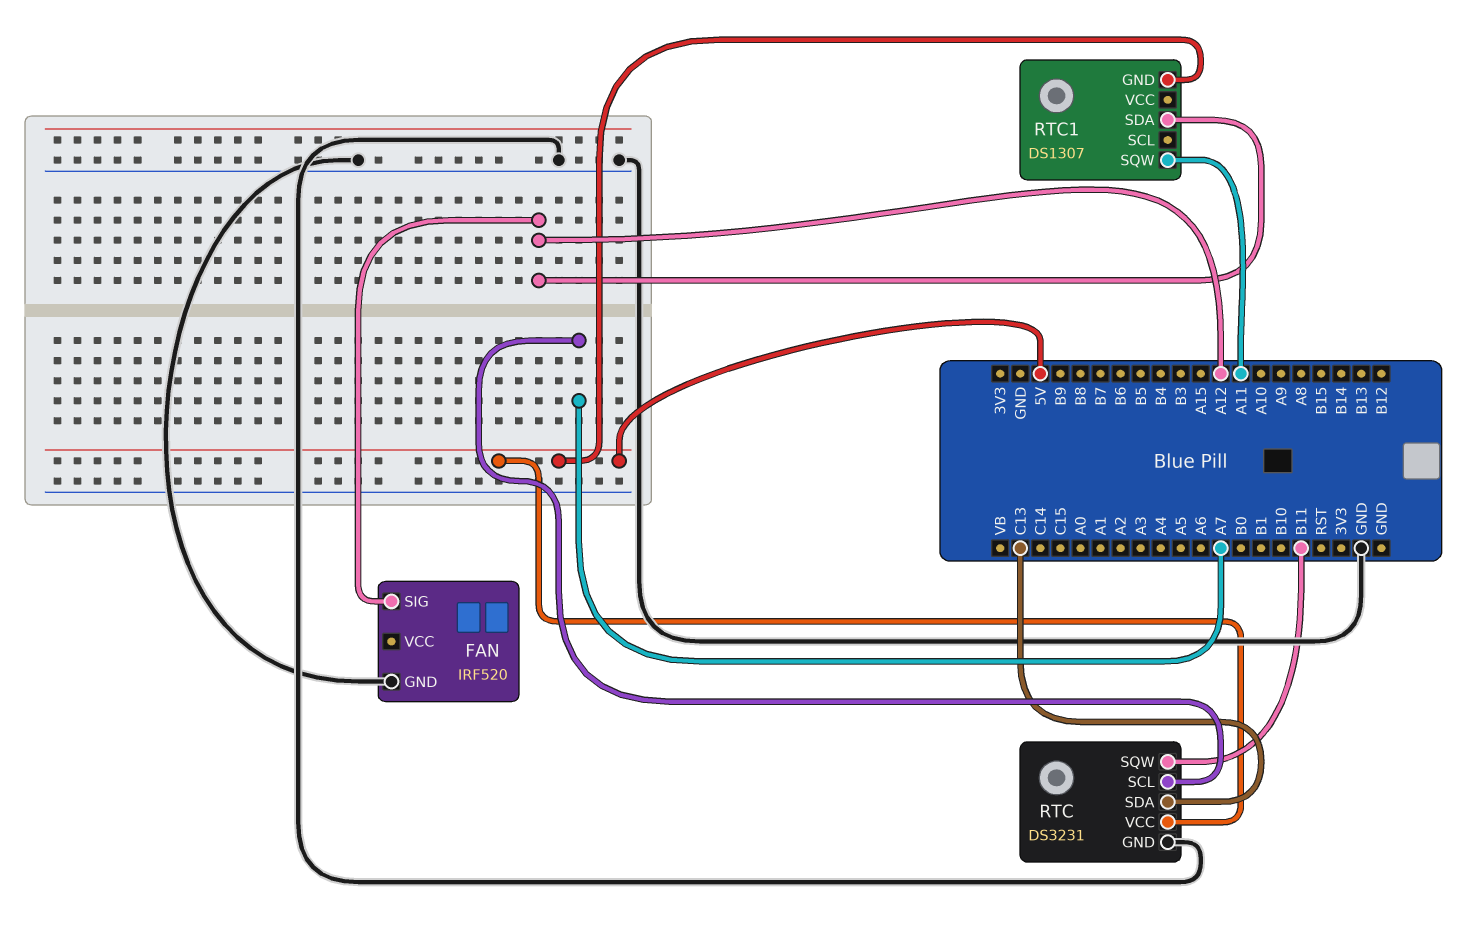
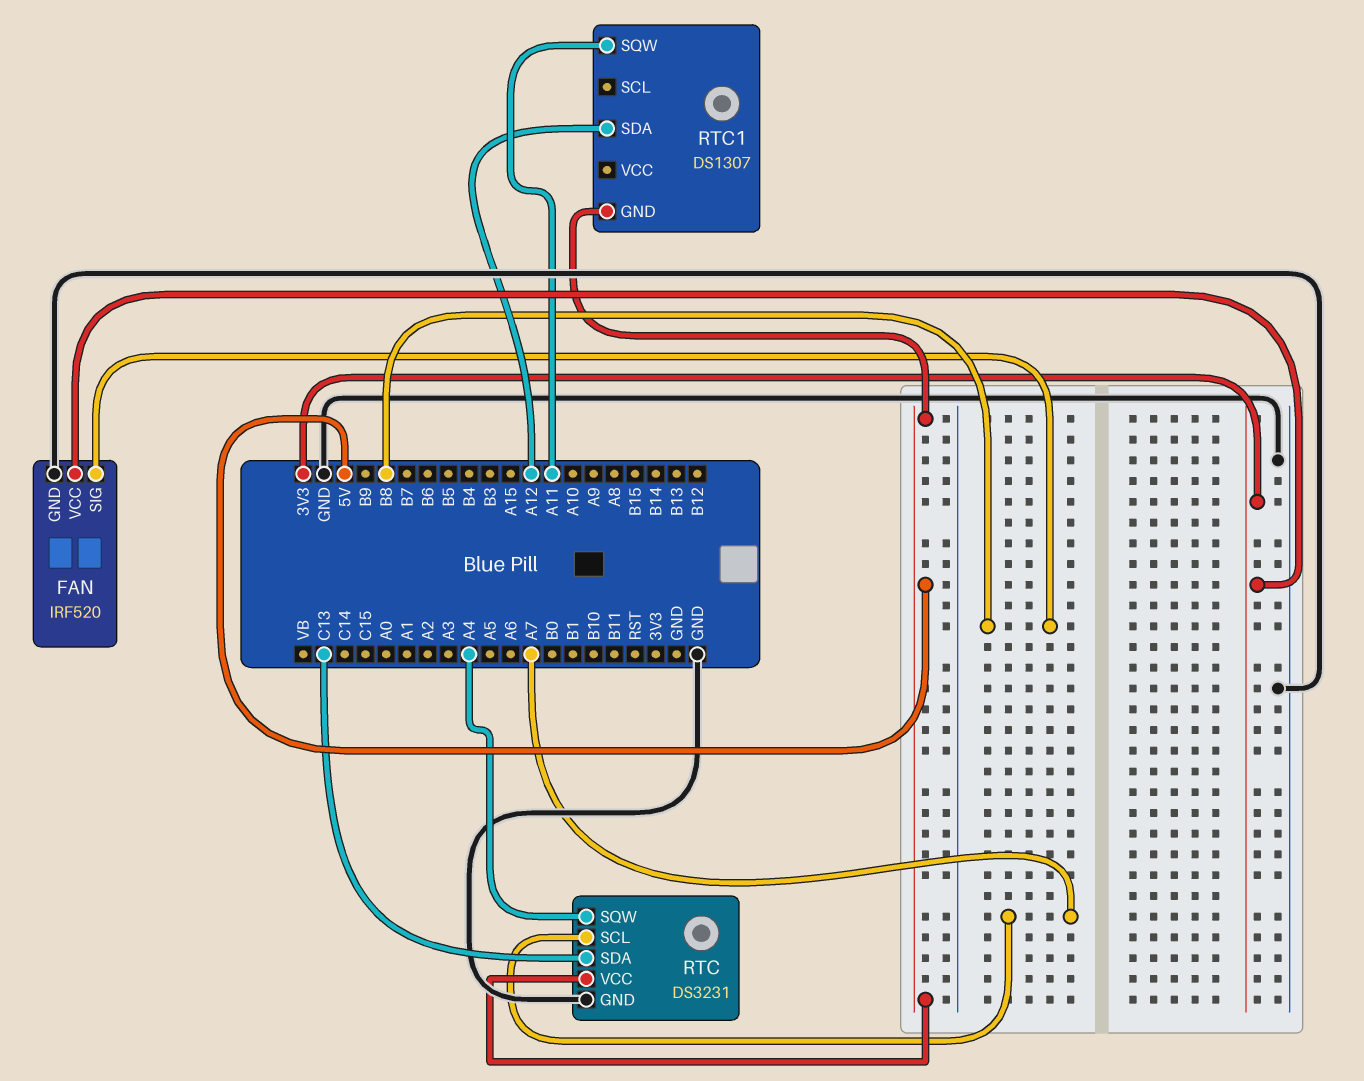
FAN pin SIG: A12 -> B8
FAN pin VCC: none -> 3V3
RTC pin SQW: B11 -> A4

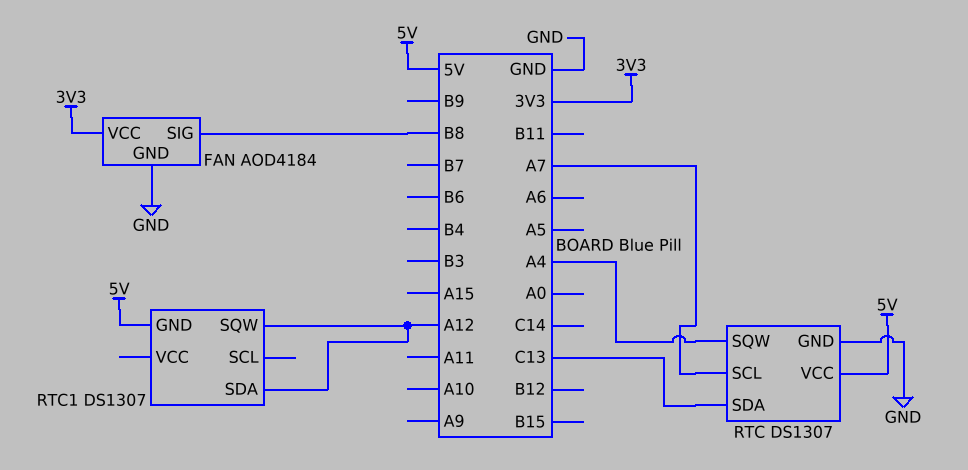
FAN: IRF520 -> AOD4184
RTC: DS3231 -> DS1307
RTC1 pin SQW: A11 -> A12

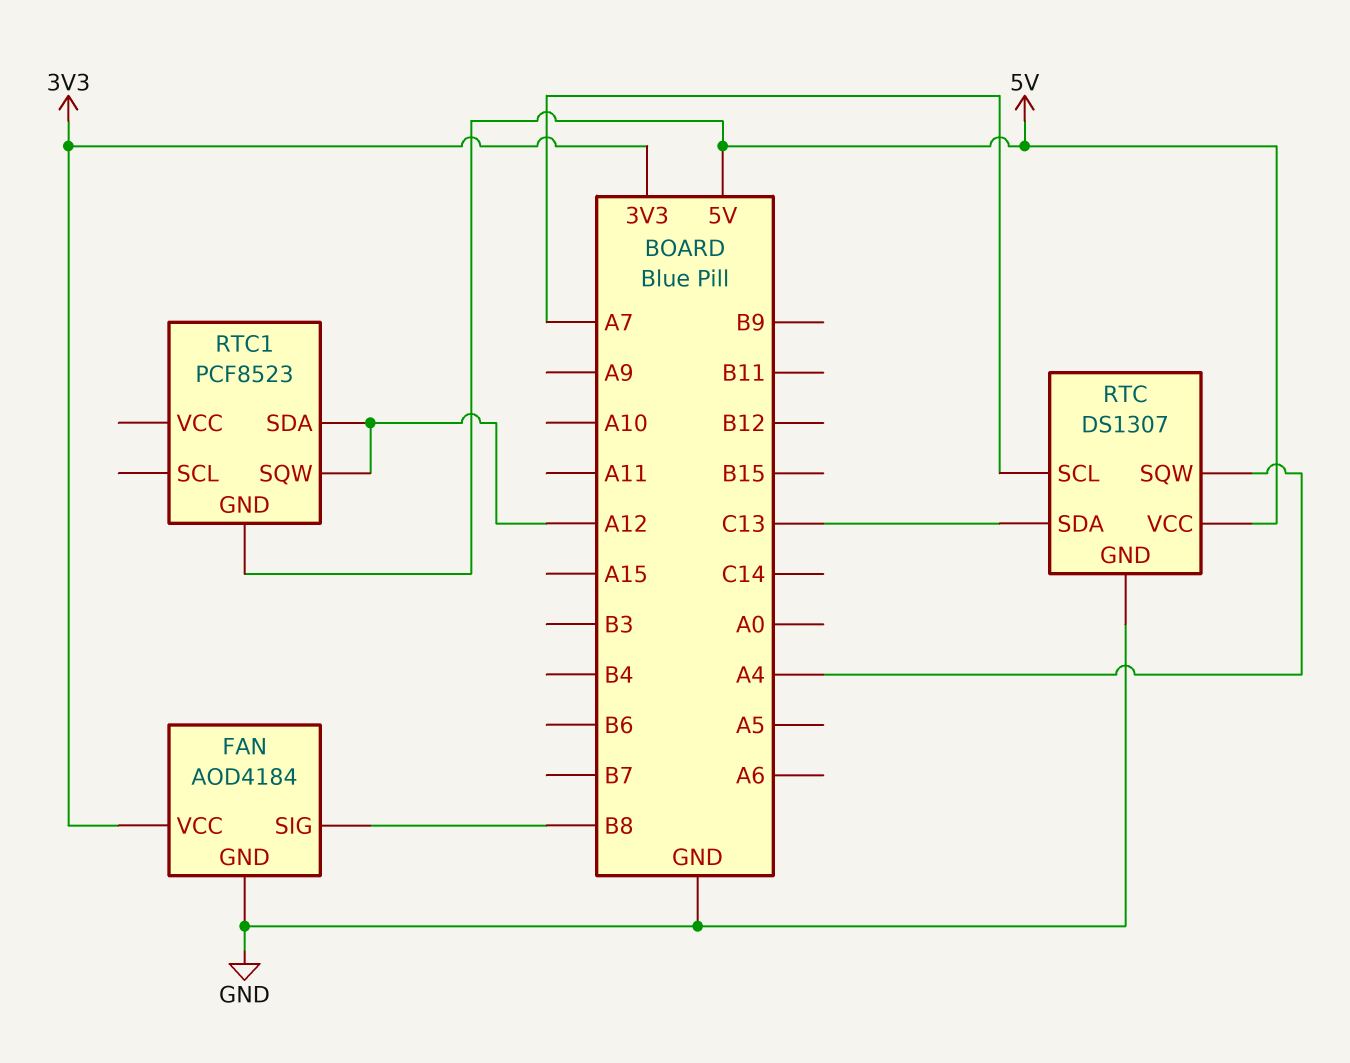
RTC1: DS1307 -> PCF8523

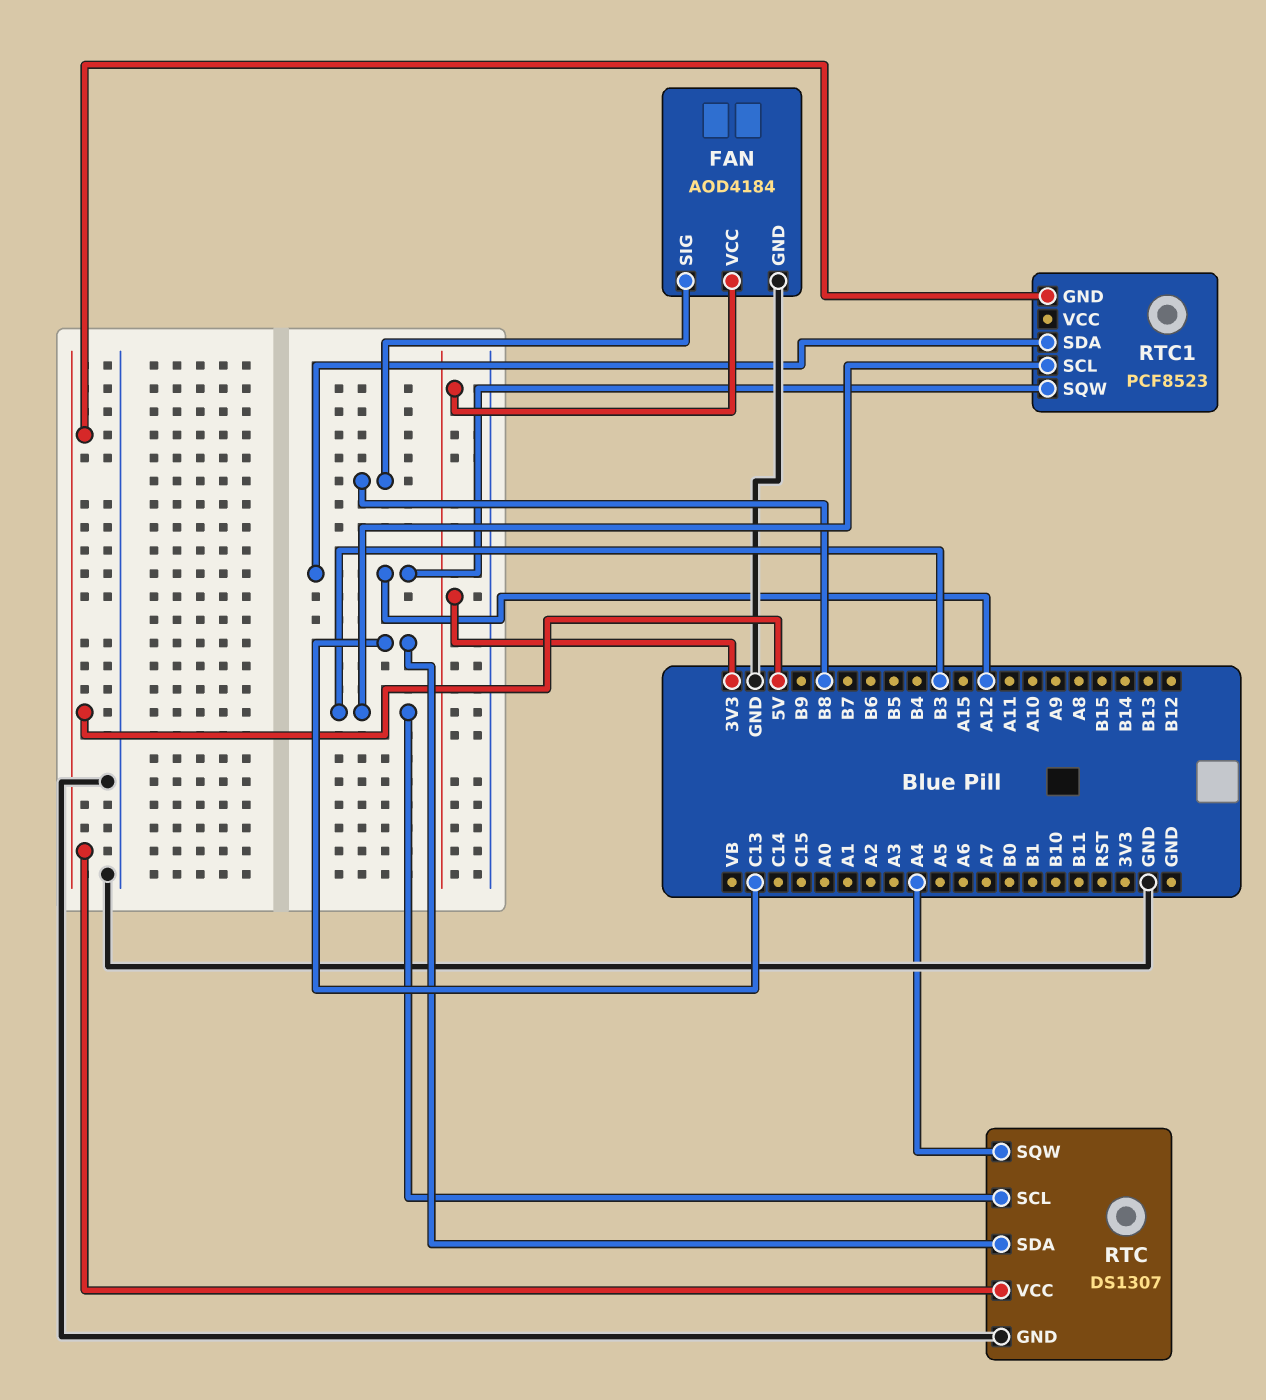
RTC pin SCL: A7 -> B3
RTC1 pin SCL: none -> B3

